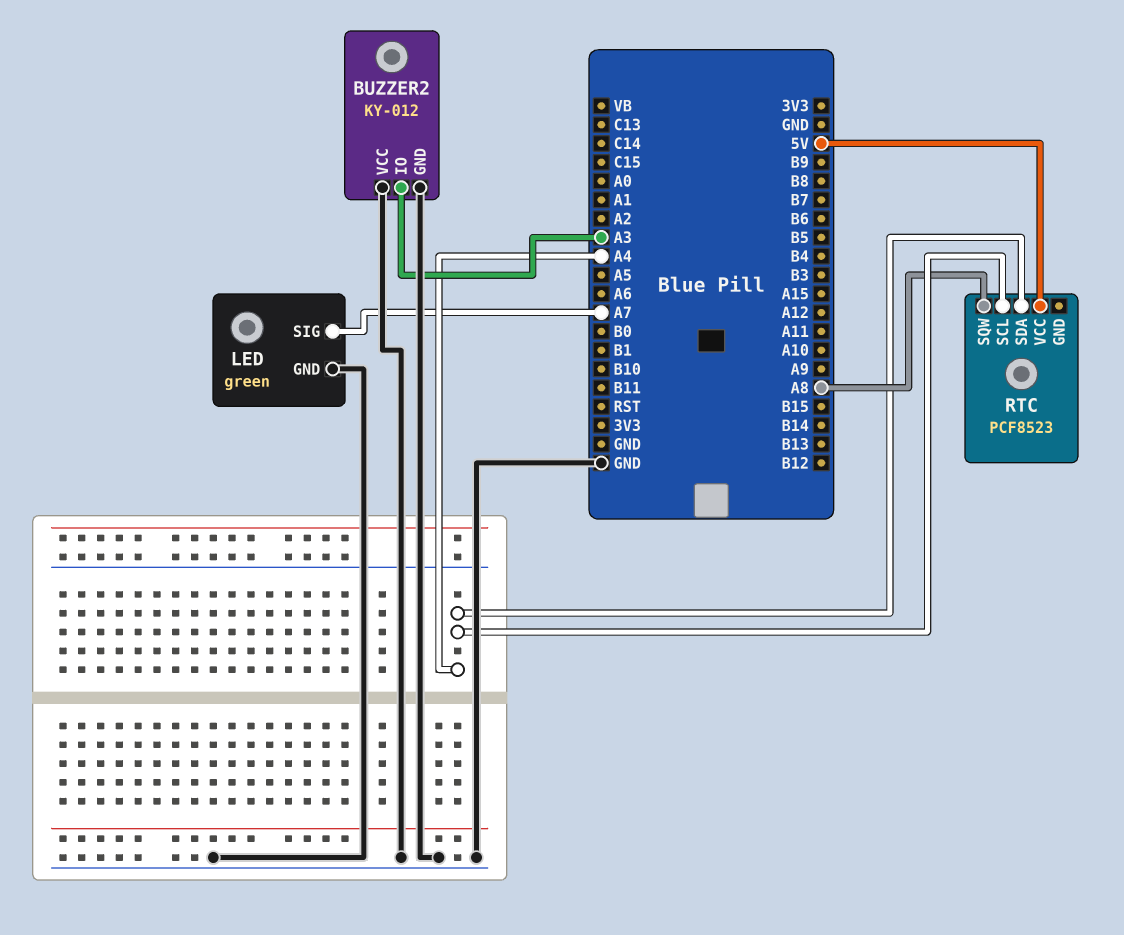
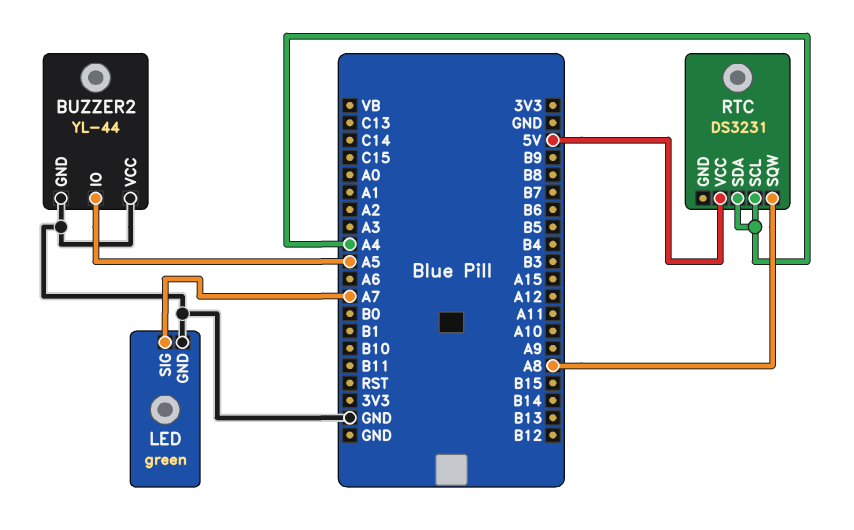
BUZZER2: KY-012 -> YL-44
BUZZER2 pin IO: A3 -> A5
RTC: PCF8523 -> DS3231

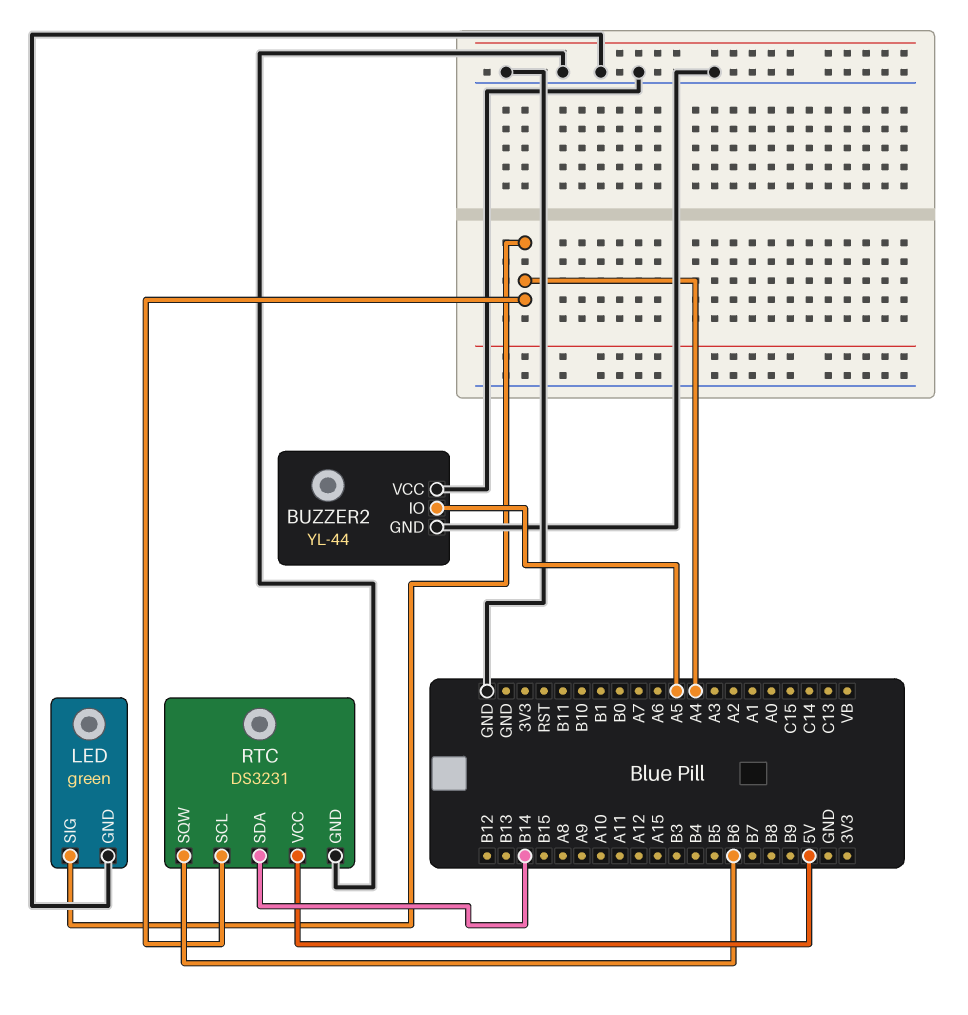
LED pin SIG: A7 -> A4
RTC pin GND: none -> GND
RTC pin SDA: A4 -> B14
RTC pin SQW: A8 -> B6

